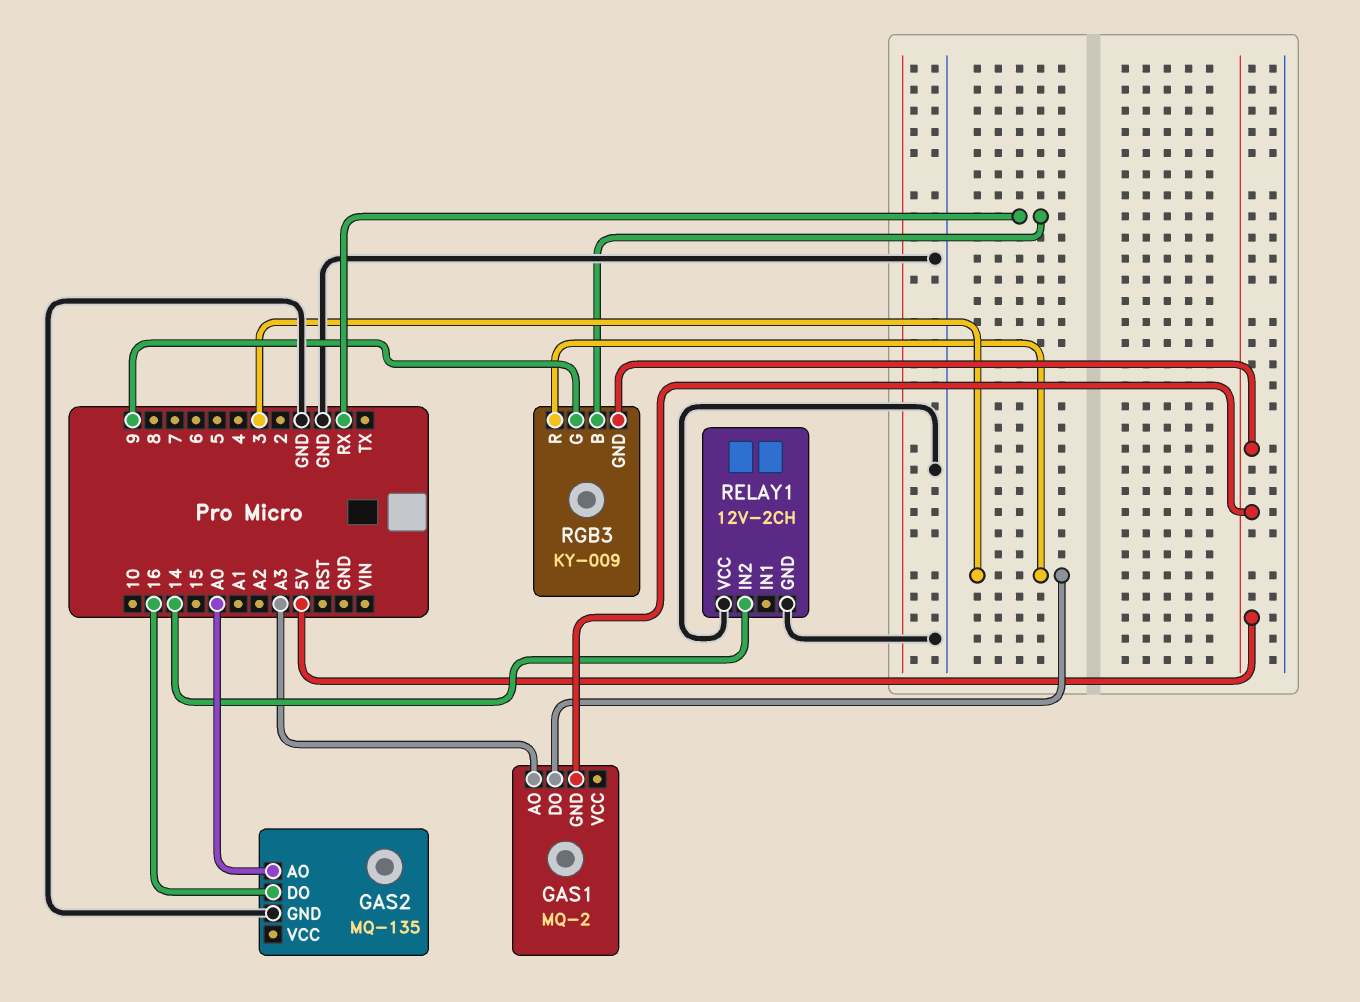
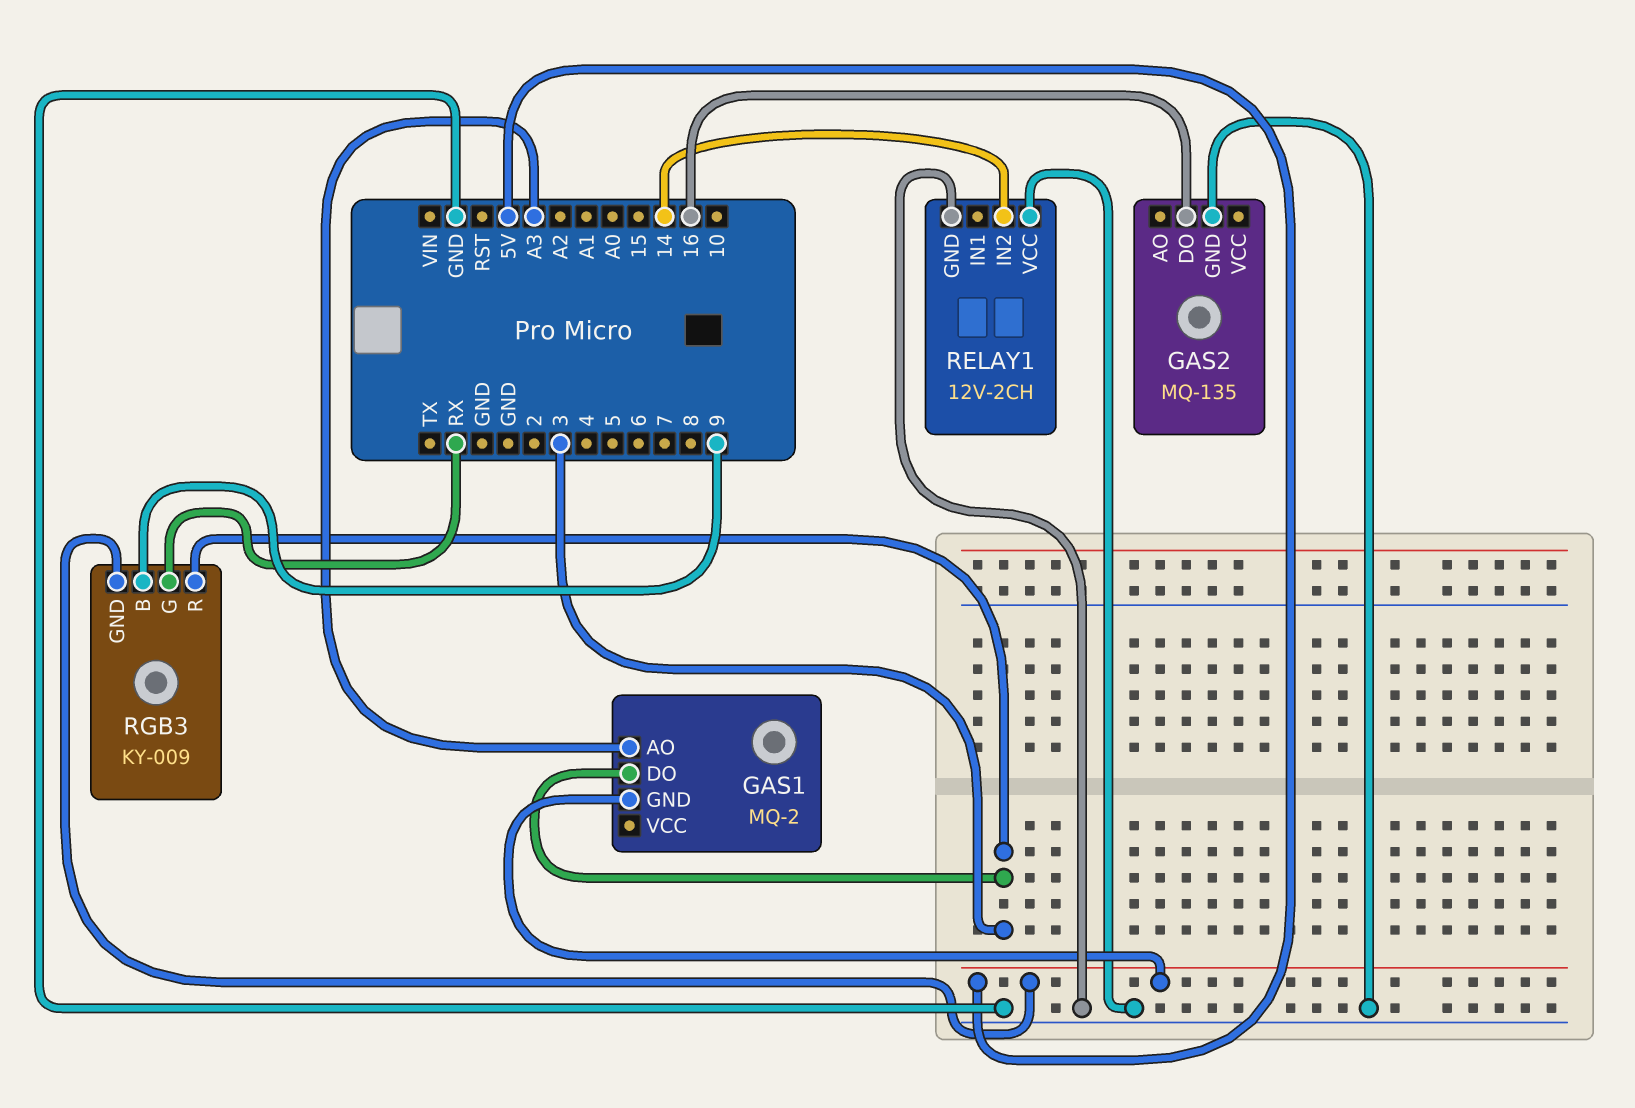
GAS2 pin AO: A0 -> none
RGB3 pin B: RX -> 9
RGB3 pin G: 9 -> RX

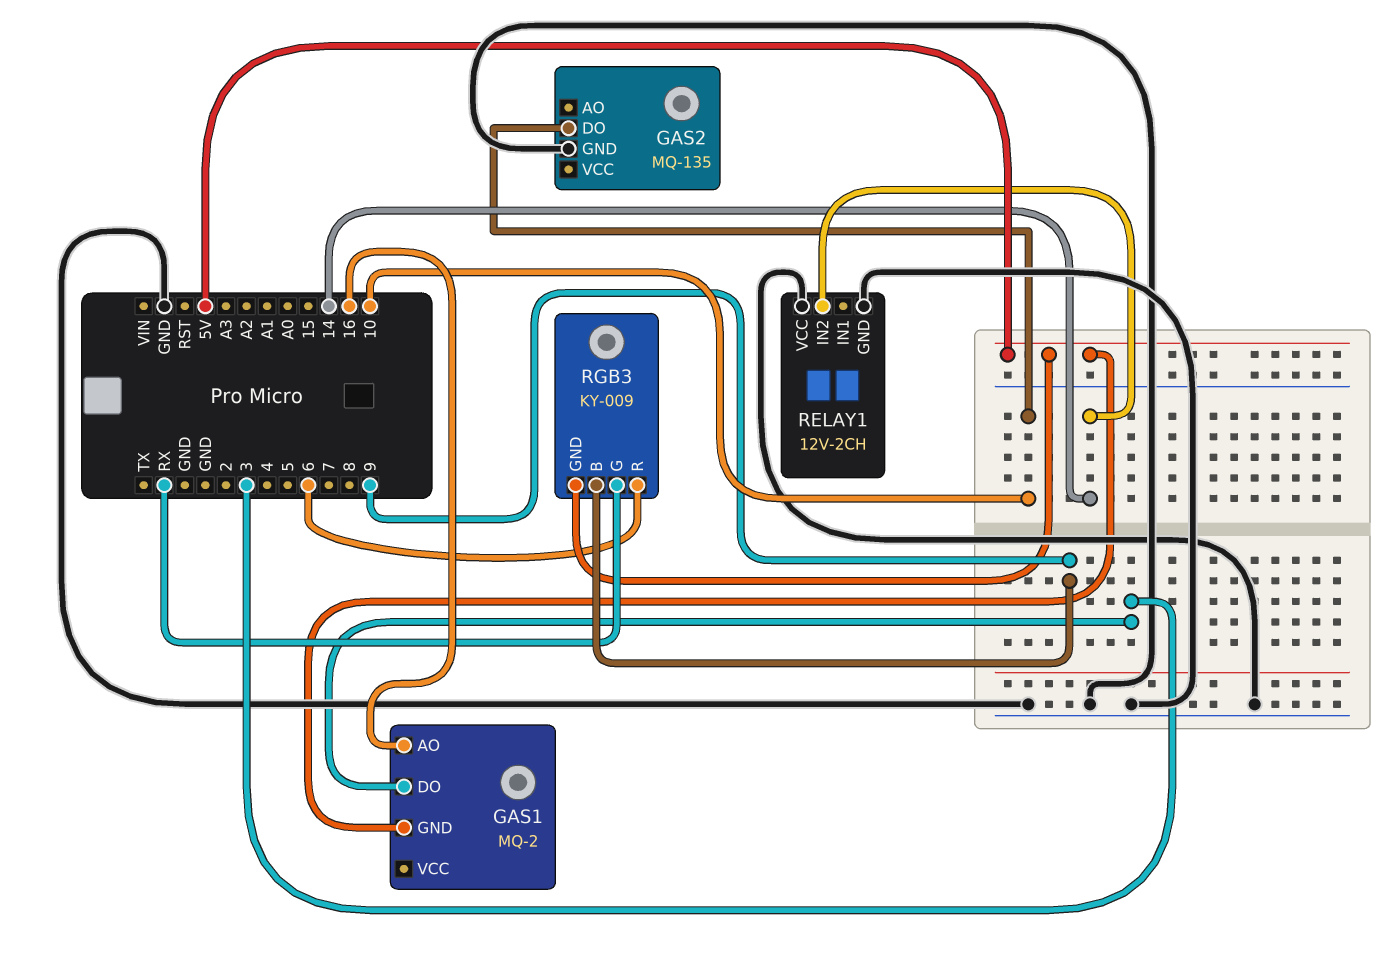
GAS1 pin AO: A3 -> 16
GAS2 pin DO: 16 -> 10
RGB3 pin R: 3 -> 6

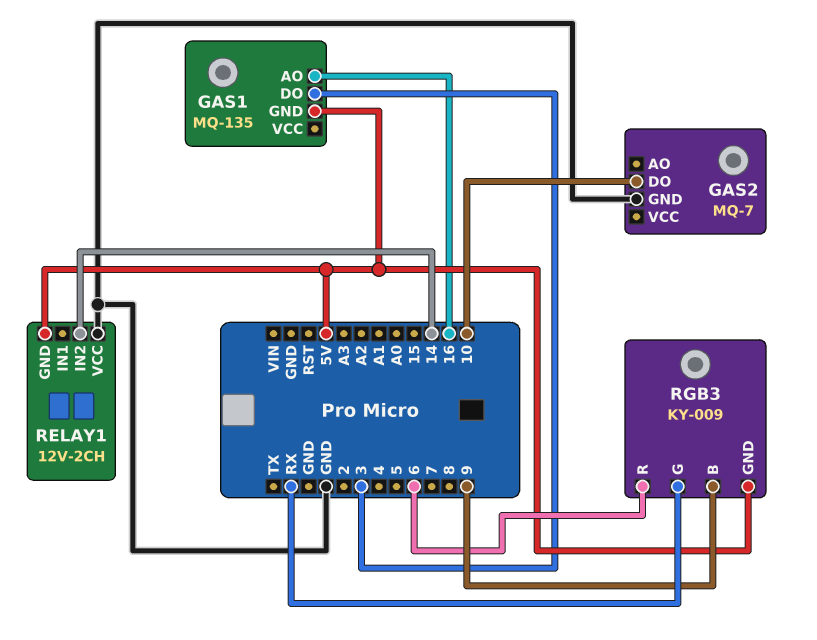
GAS1: MQ-2 -> MQ-135
GAS2: MQ-135 -> MQ-7
RELAY1 pin GND: GND -> 5V

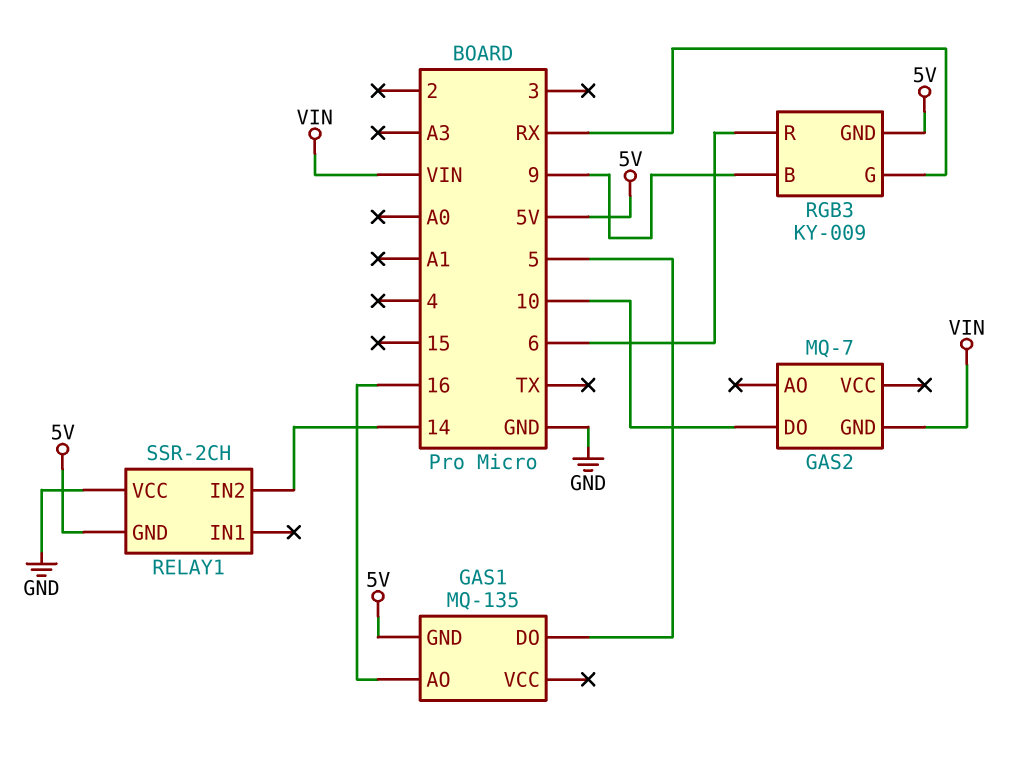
GAS1 pin DO: 3 -> 5
GAS2 pin GND: GND -> VIN
RELAY1: 12V-2CH -> SSR-2CH

